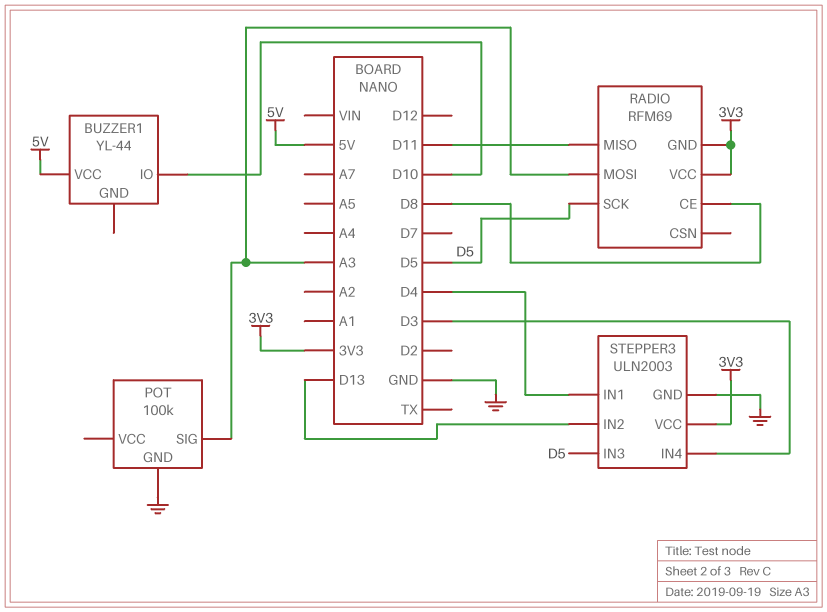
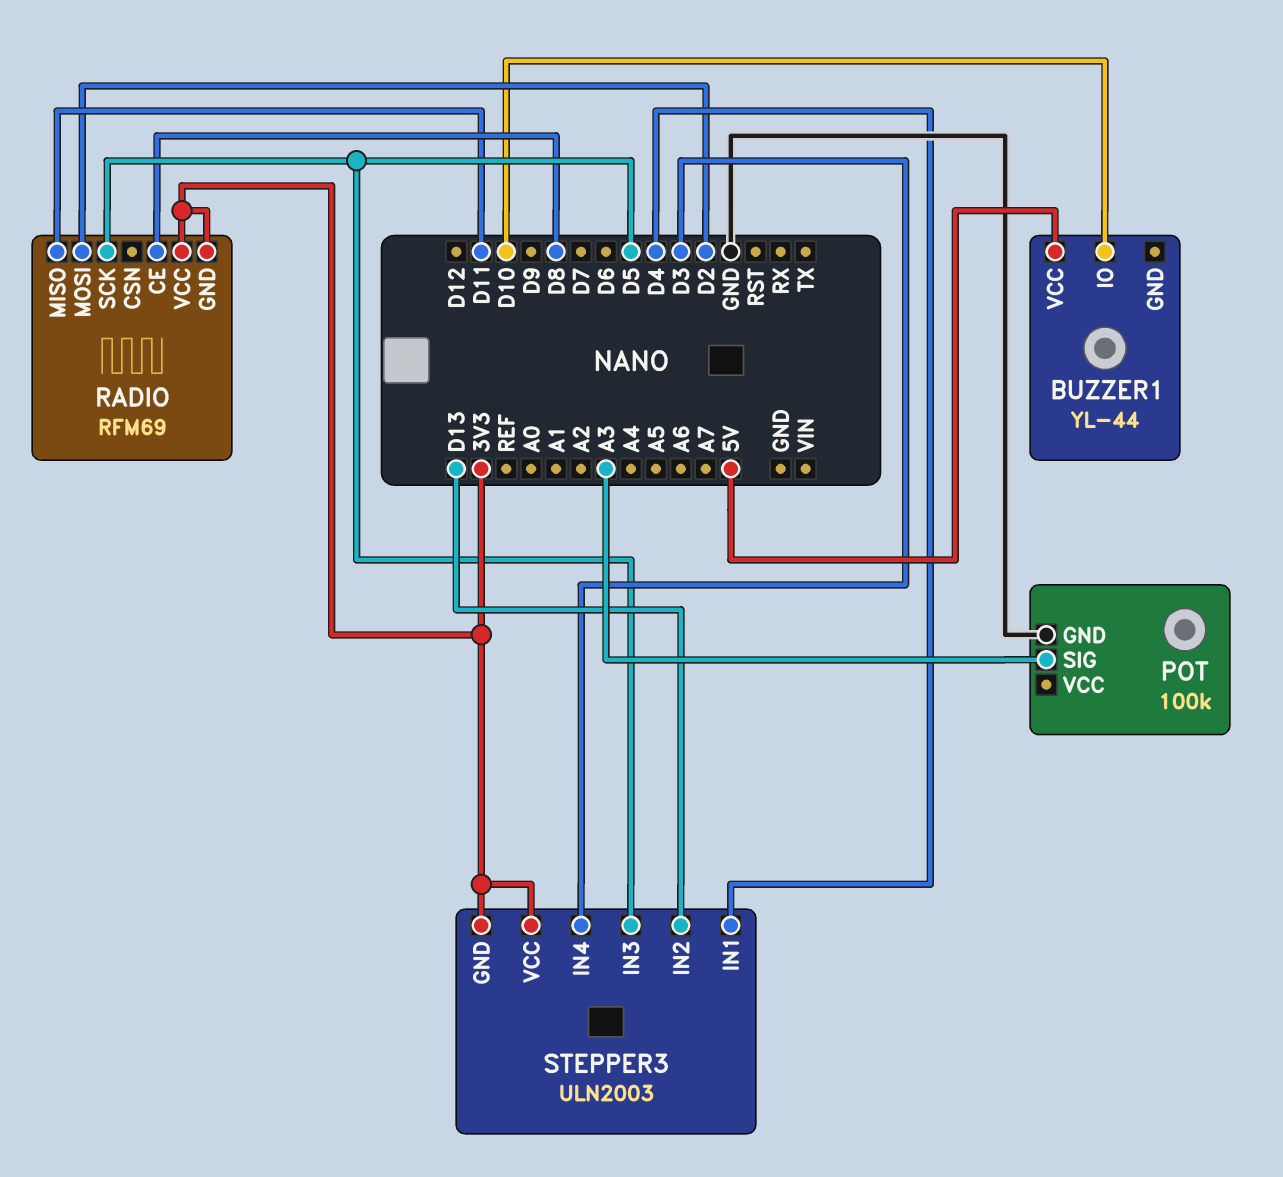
RADIO pin MOSI: A3 -> D2
STEPPER3 pin GND: GND -> 3V3

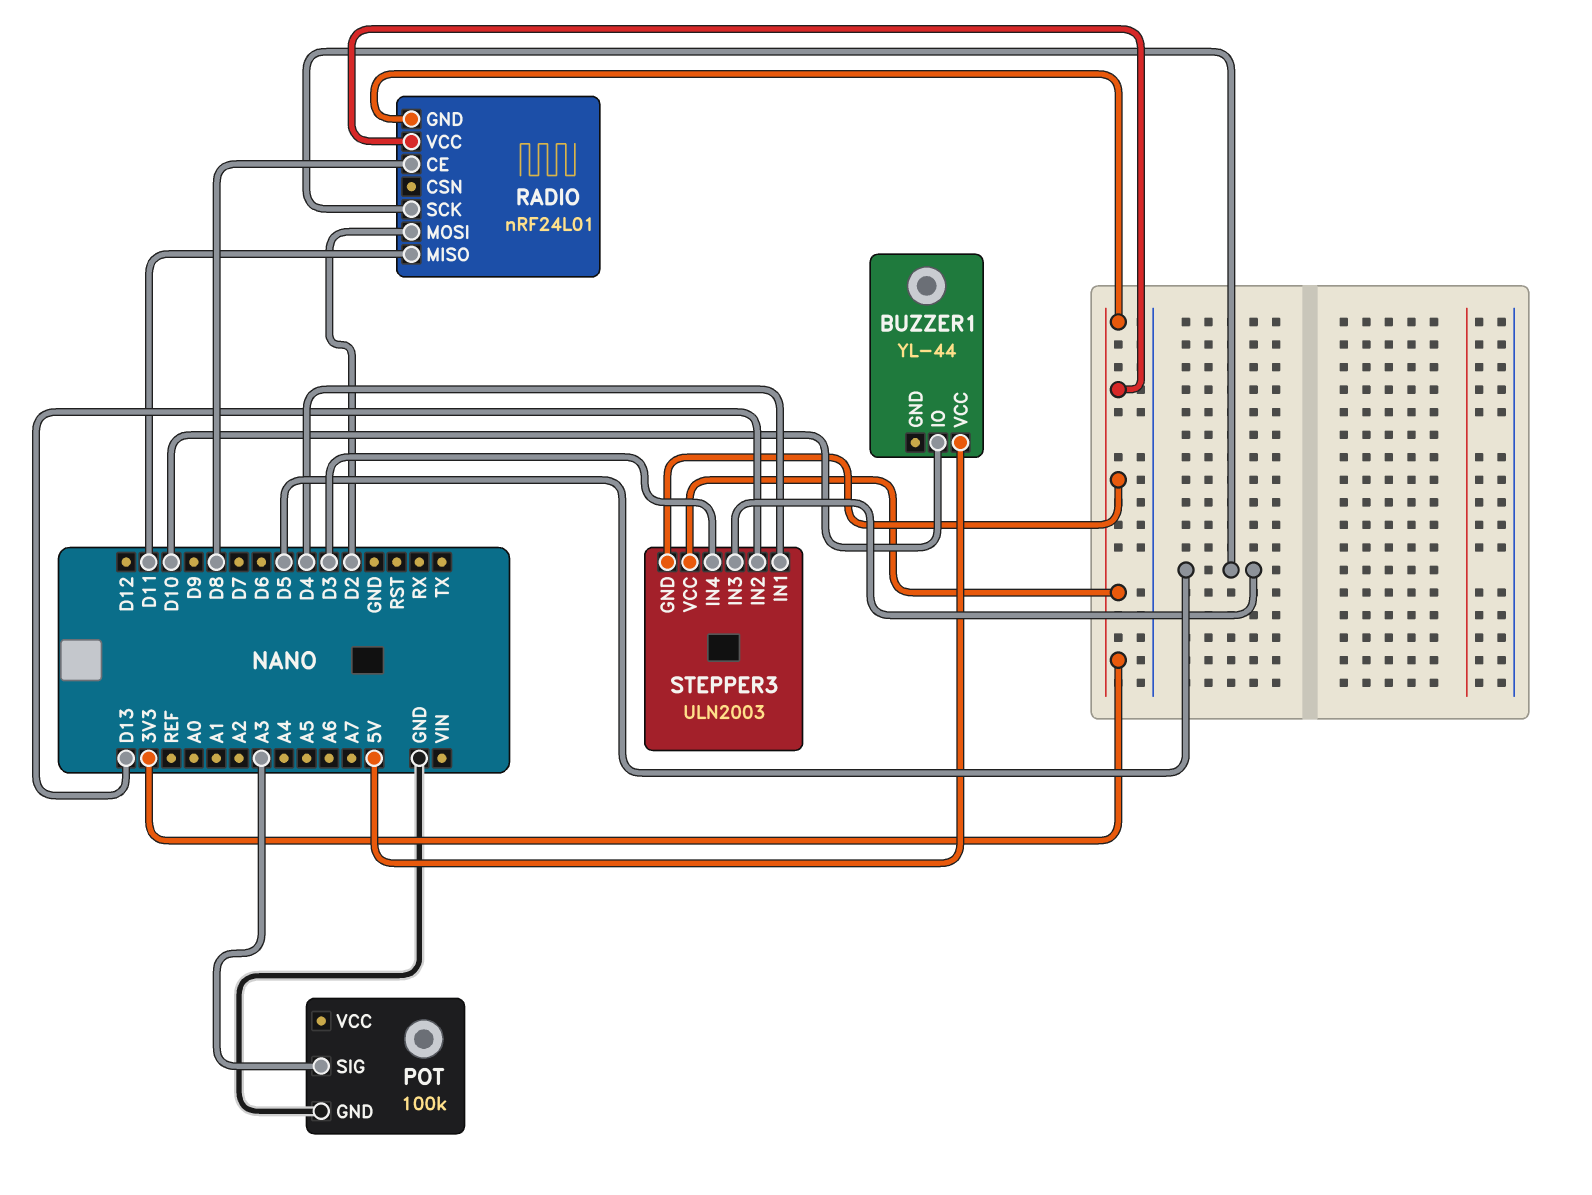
RADIO: RFM69 -> nRF24L01

